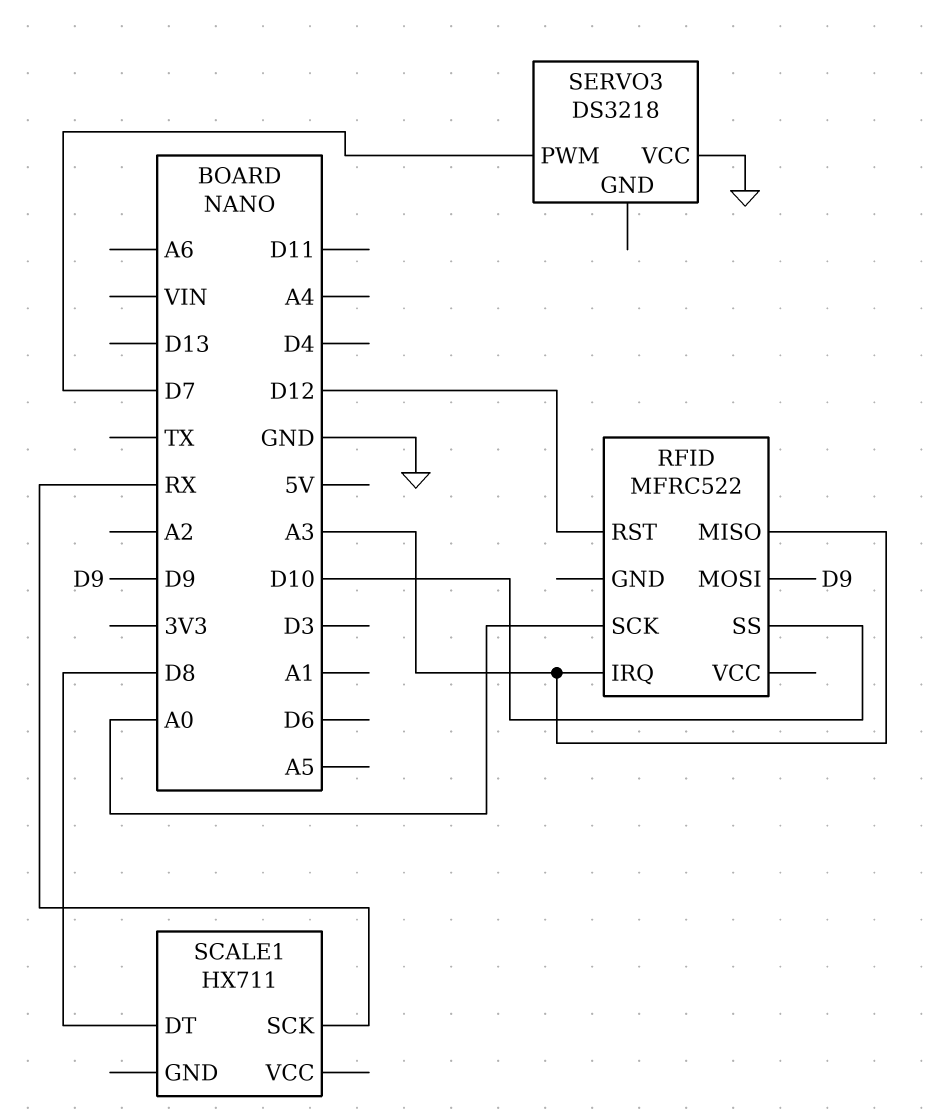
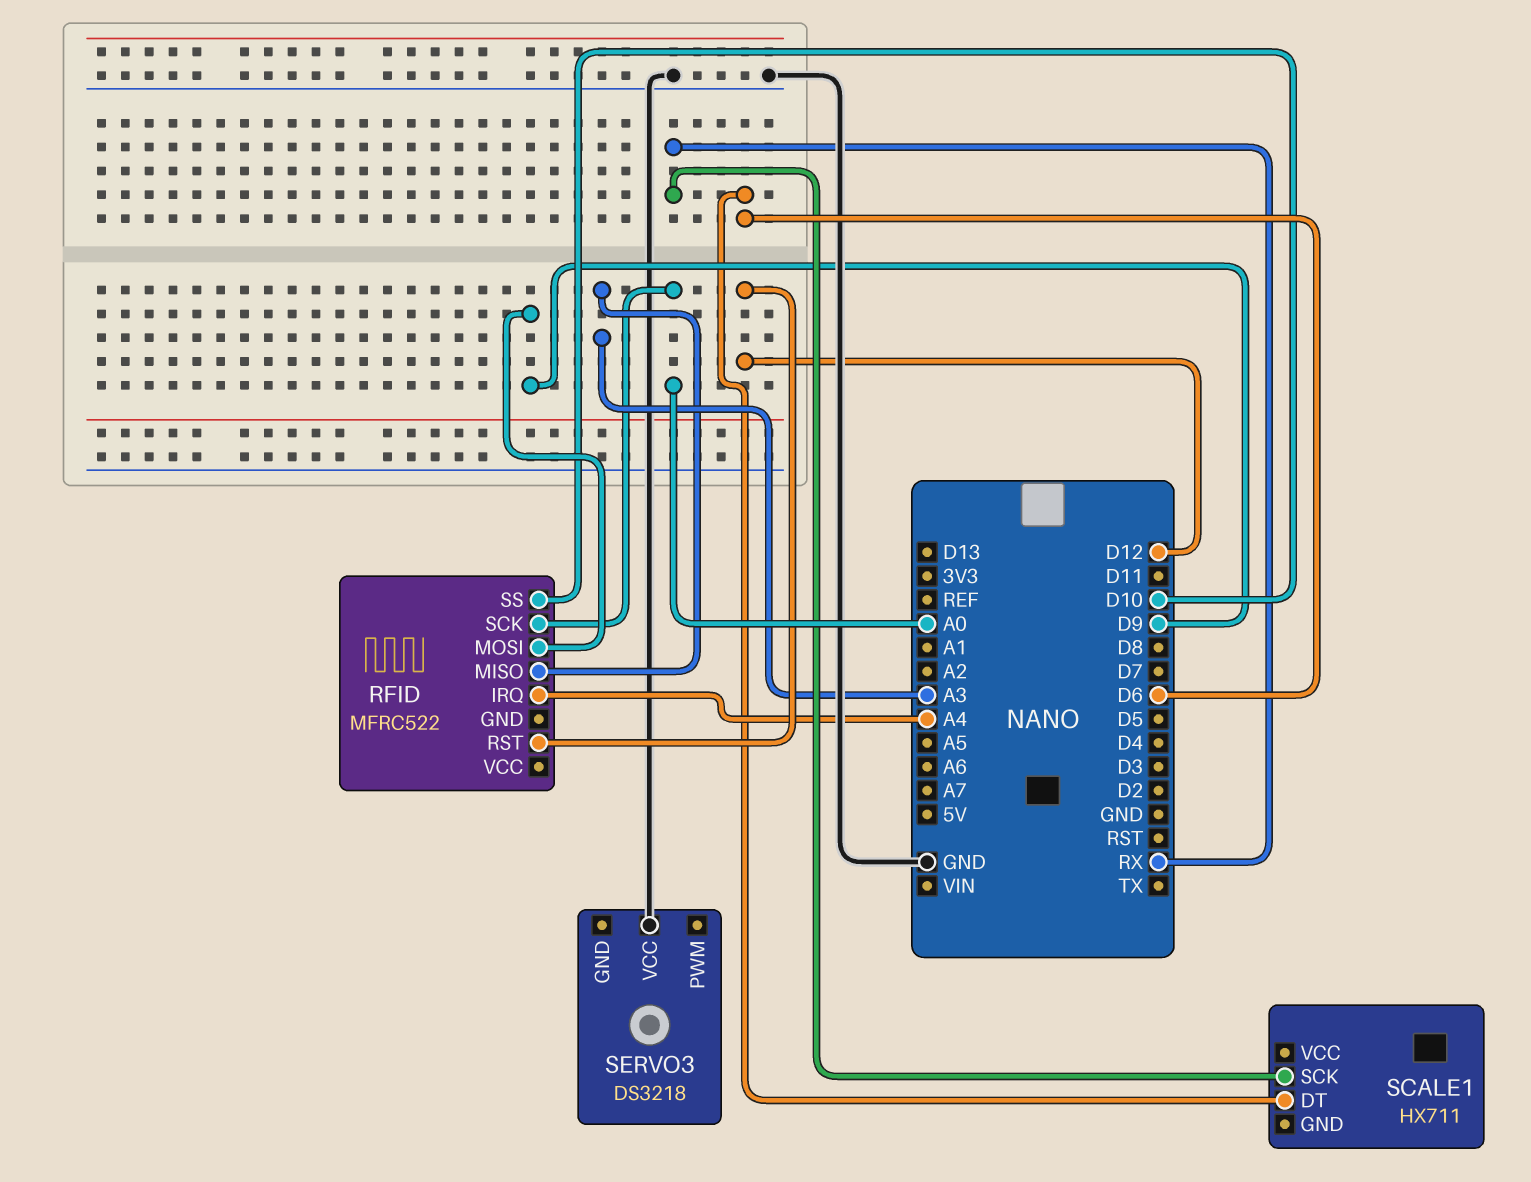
RFID pin IRQ: A3 -> A4
SCALE1 pin DT: D8 -> D6
SERVO3 pin PWM: D7 -> none

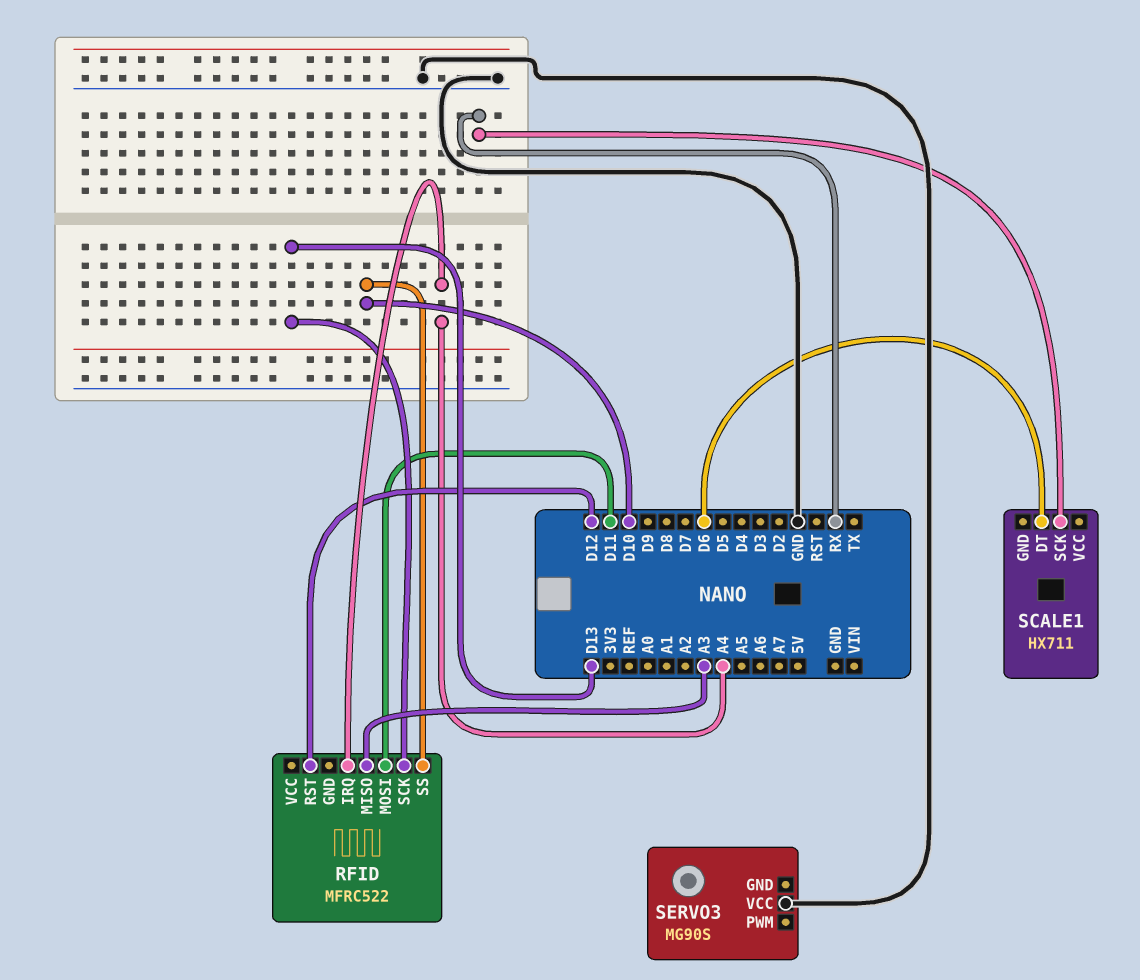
RFID pin MOSI: D9 -> D11
RFID pin SCK: A0 -> D13
SERVO3: DS3218 -> MG90S

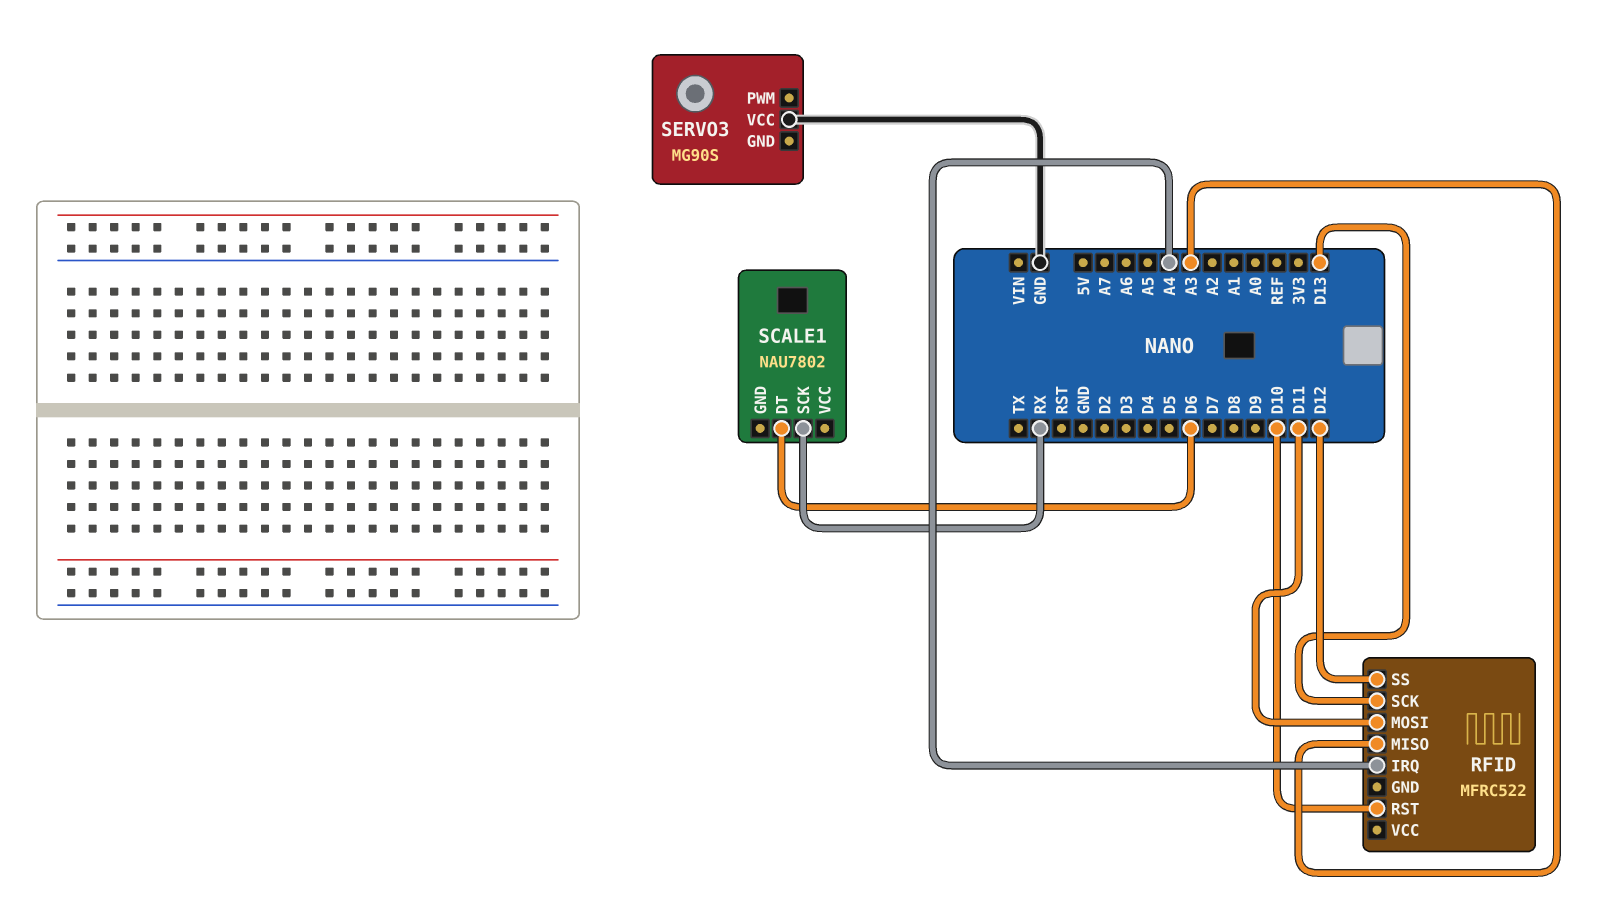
RFID pin RST: D12 -> D10
RFID pin SS: D10 -> D12
SCALE1: HX711 -> NAU7802

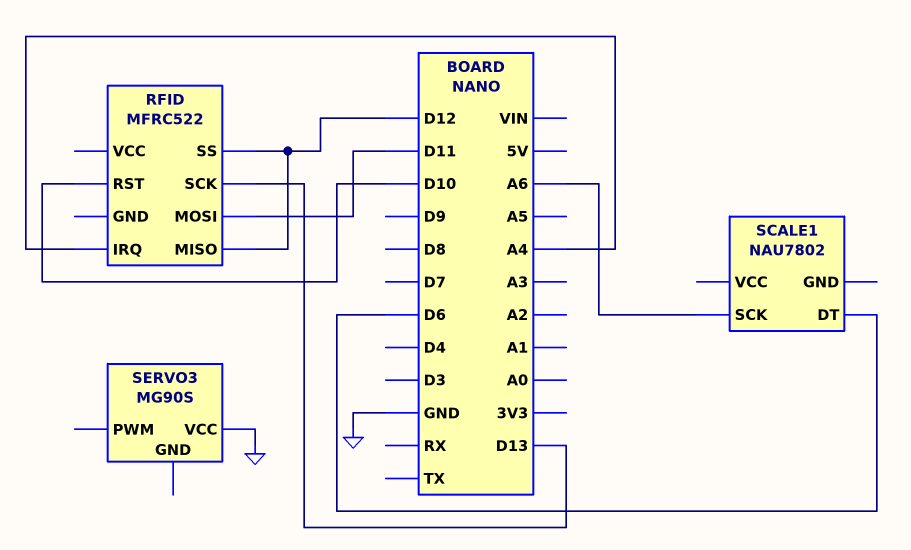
RFID pin MISO: A3 -> D12
SCALE1 pin SCK: RX -> A6

